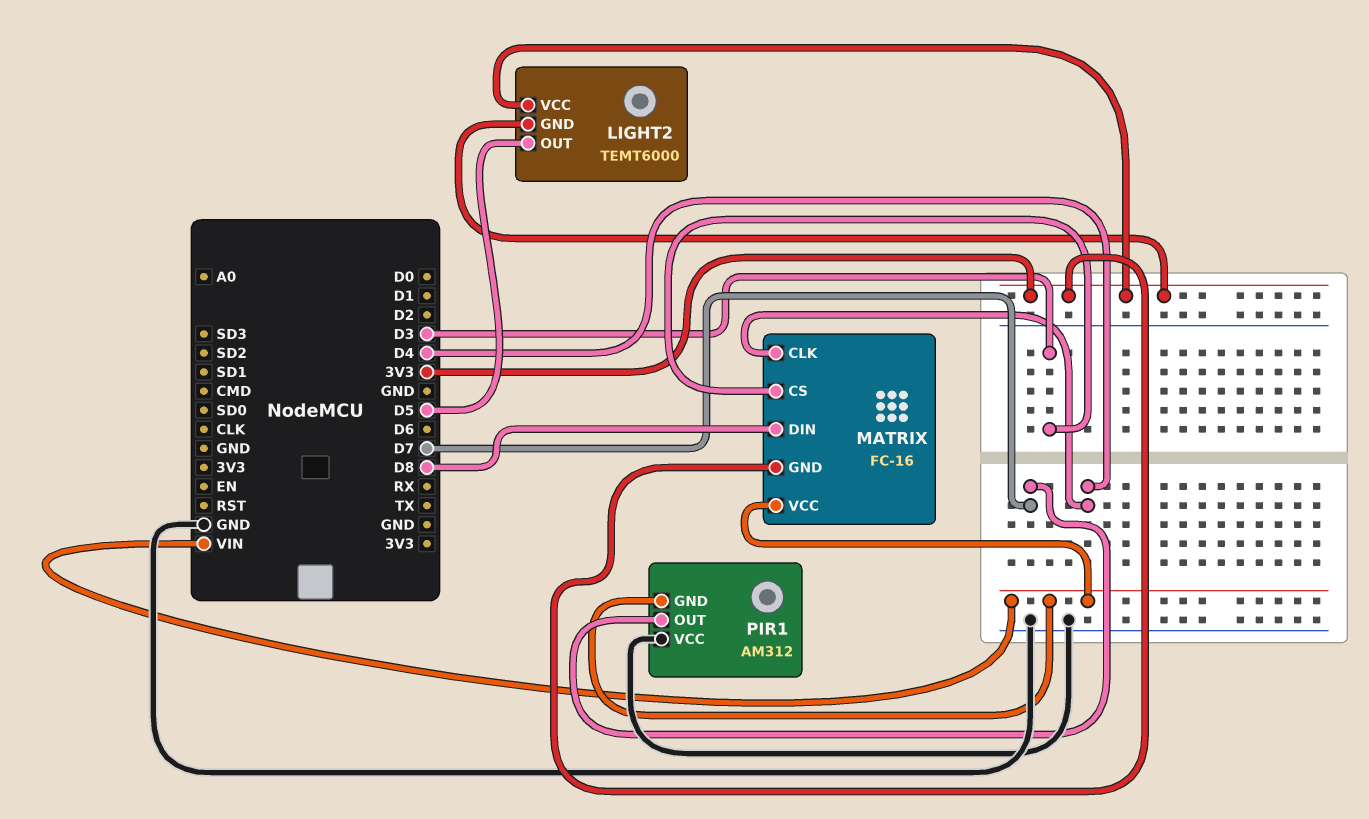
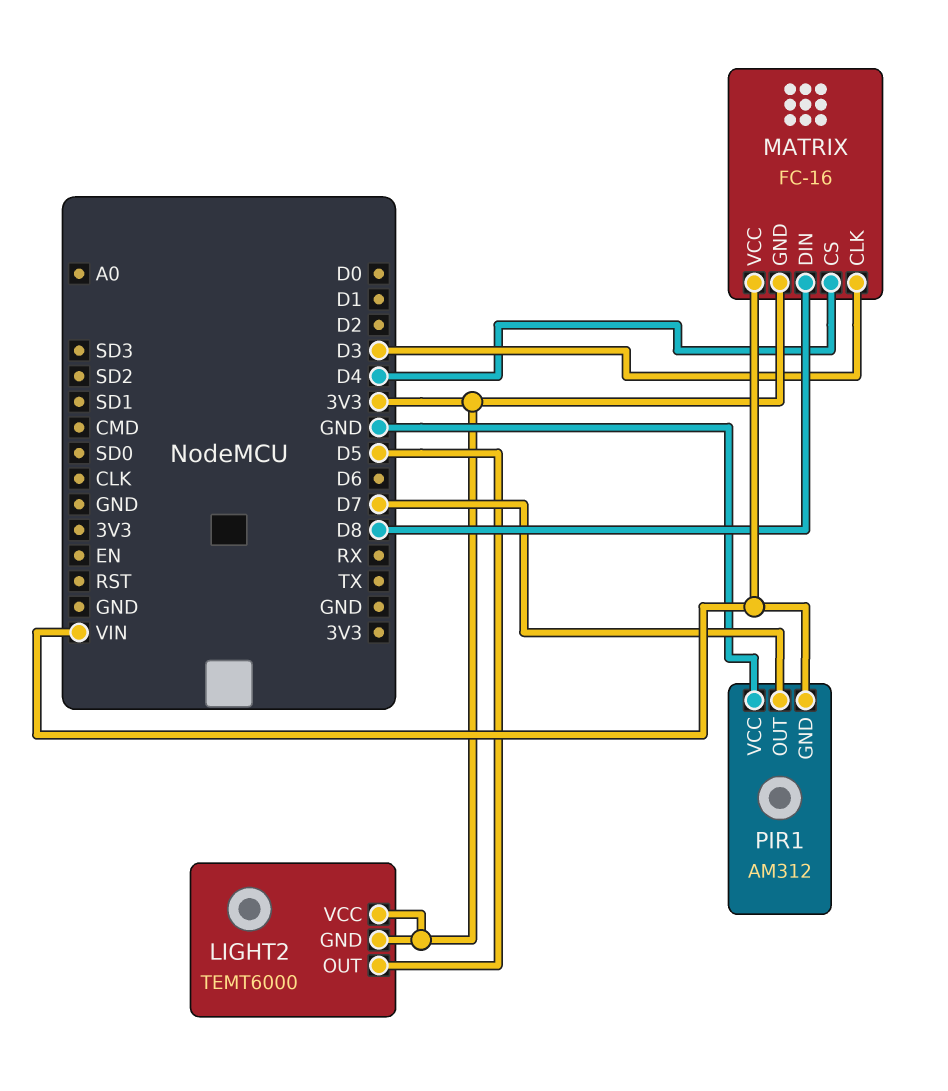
MATRIX pin CLK: D4 -> D3
MATRIX pin CS: D3 -> D4

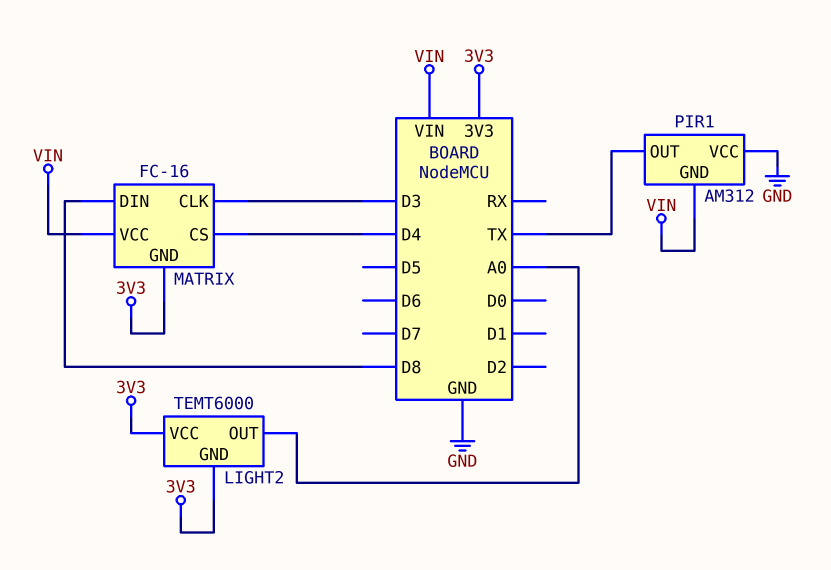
LIGHT2 pin OUT: D5 -> A0
PIR1 pin OUT: D7 -> TX

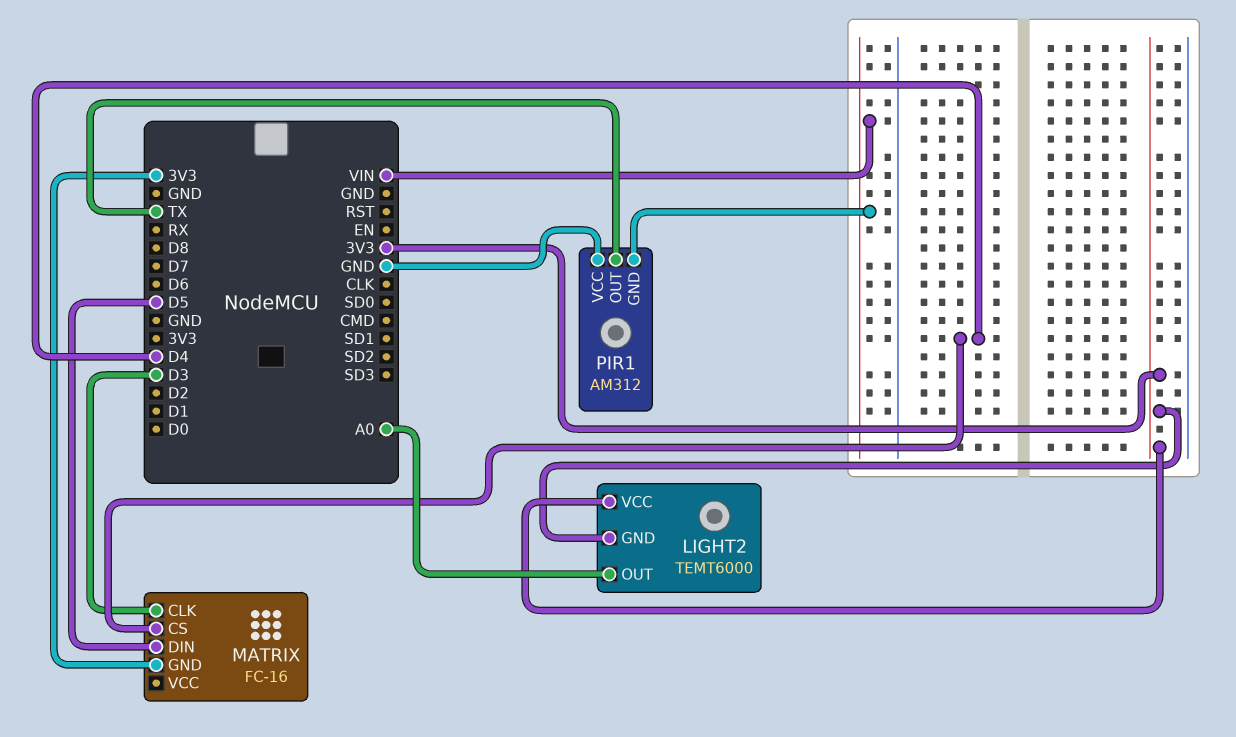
MATRIX pin DIN: D8 -> D5
MATRIX pin VCC: VIN -> none

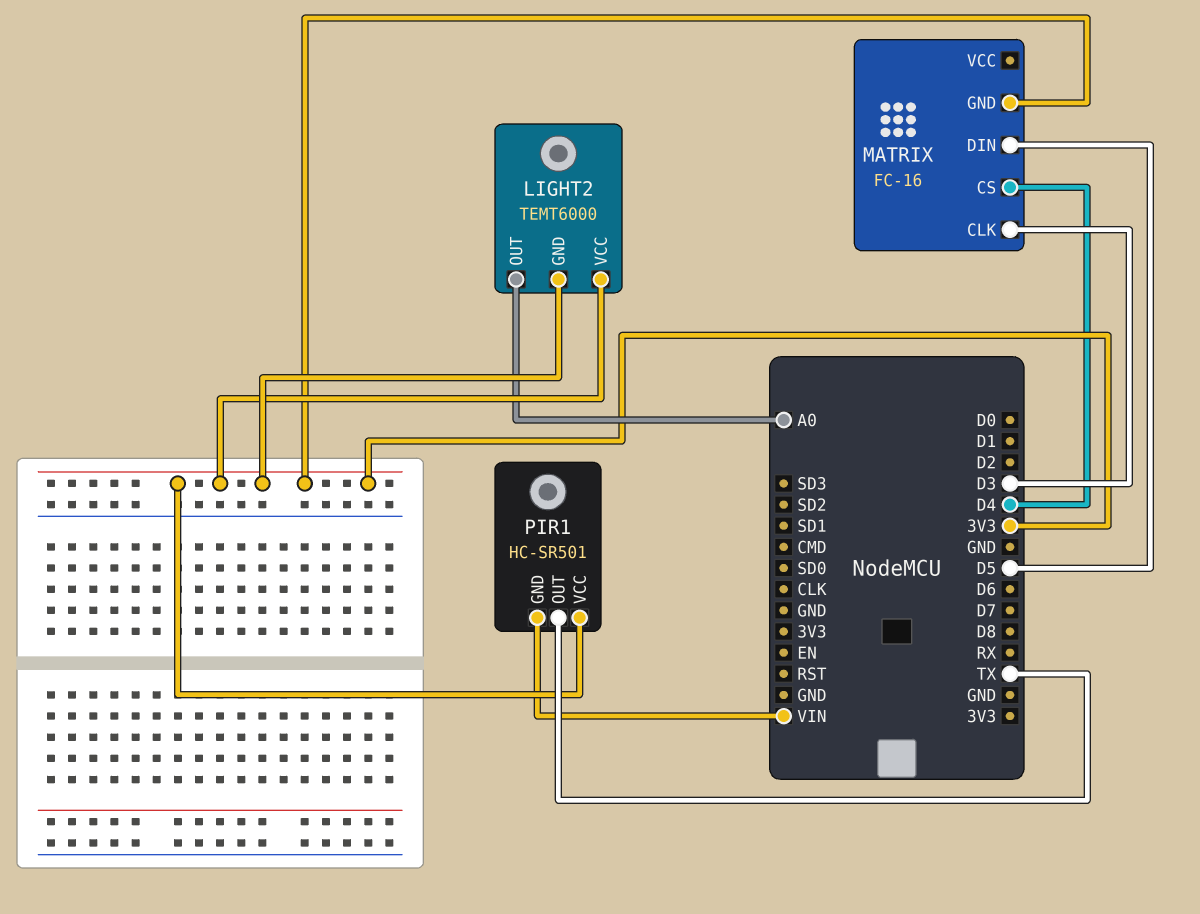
PIR1: AM312 -> HC-SR501
PIR1 pin VCC: GND -> 3V3

